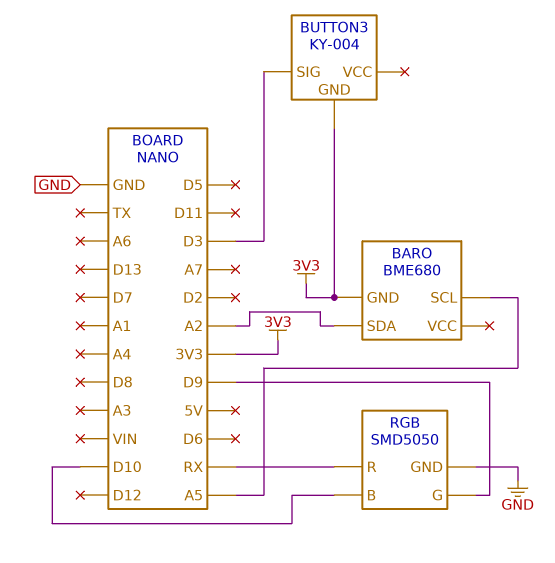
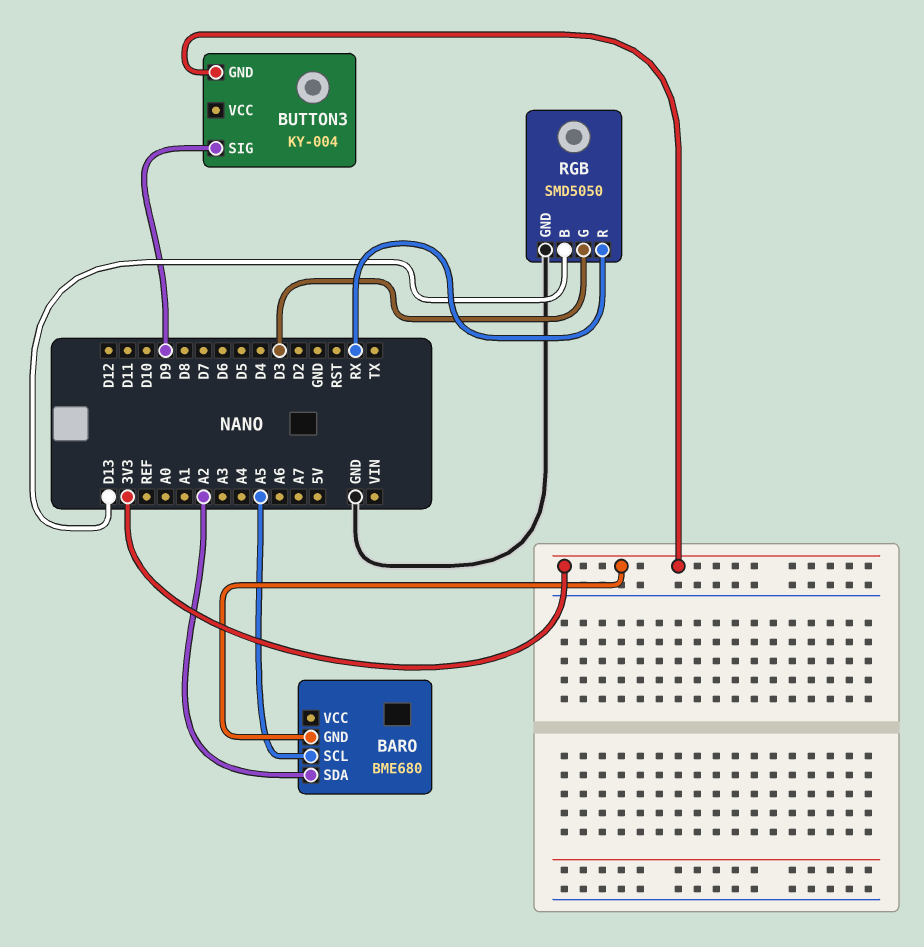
BUTTON3 pin SIG: D3 -> D9
RGB pin B: D10 -> D13
RGB pin G: D9 -> D3

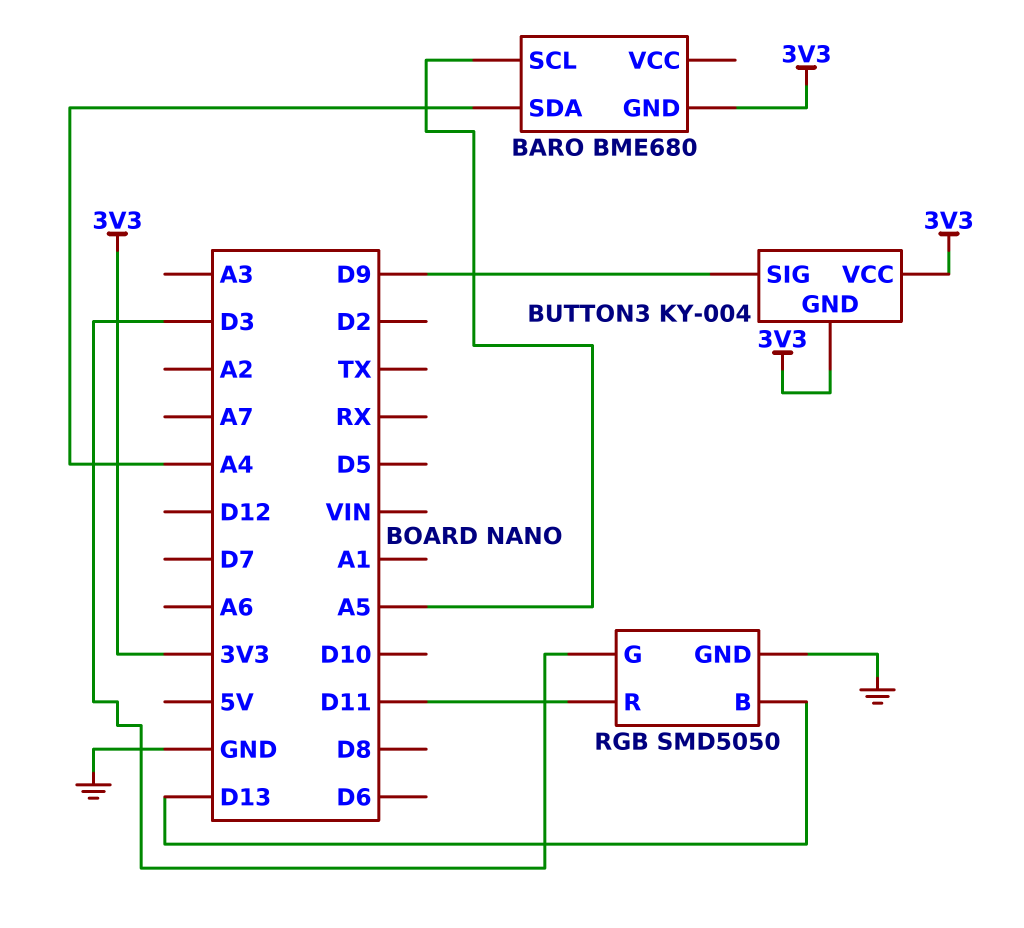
BARO pin SDA: A2 -> A4
BUTTON3 pin VCC: none -> 3V3
RGB pin R: RX -> D11

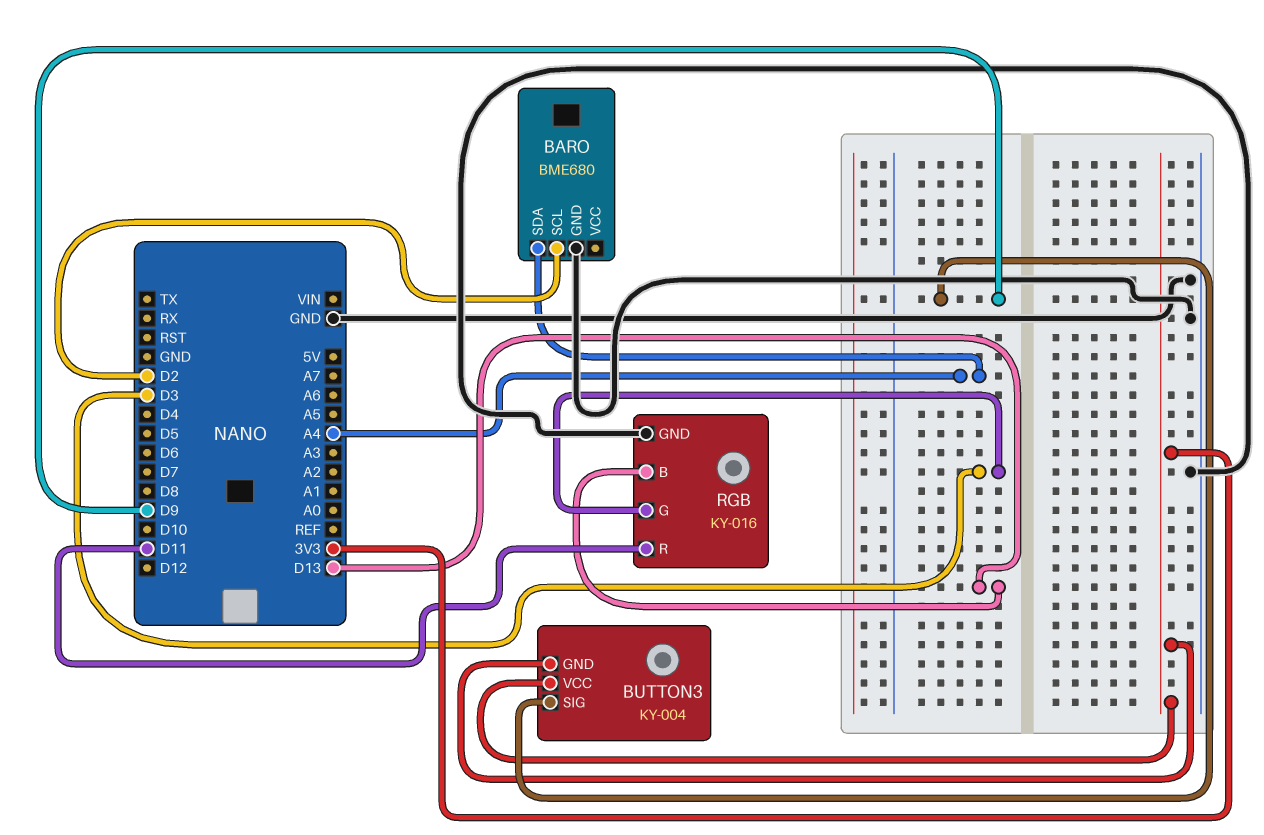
BARO pin GND: 3V3 -> GND
BARO pin SCL: A5 -> D2
RGB: SMD5050 -> KY-016

